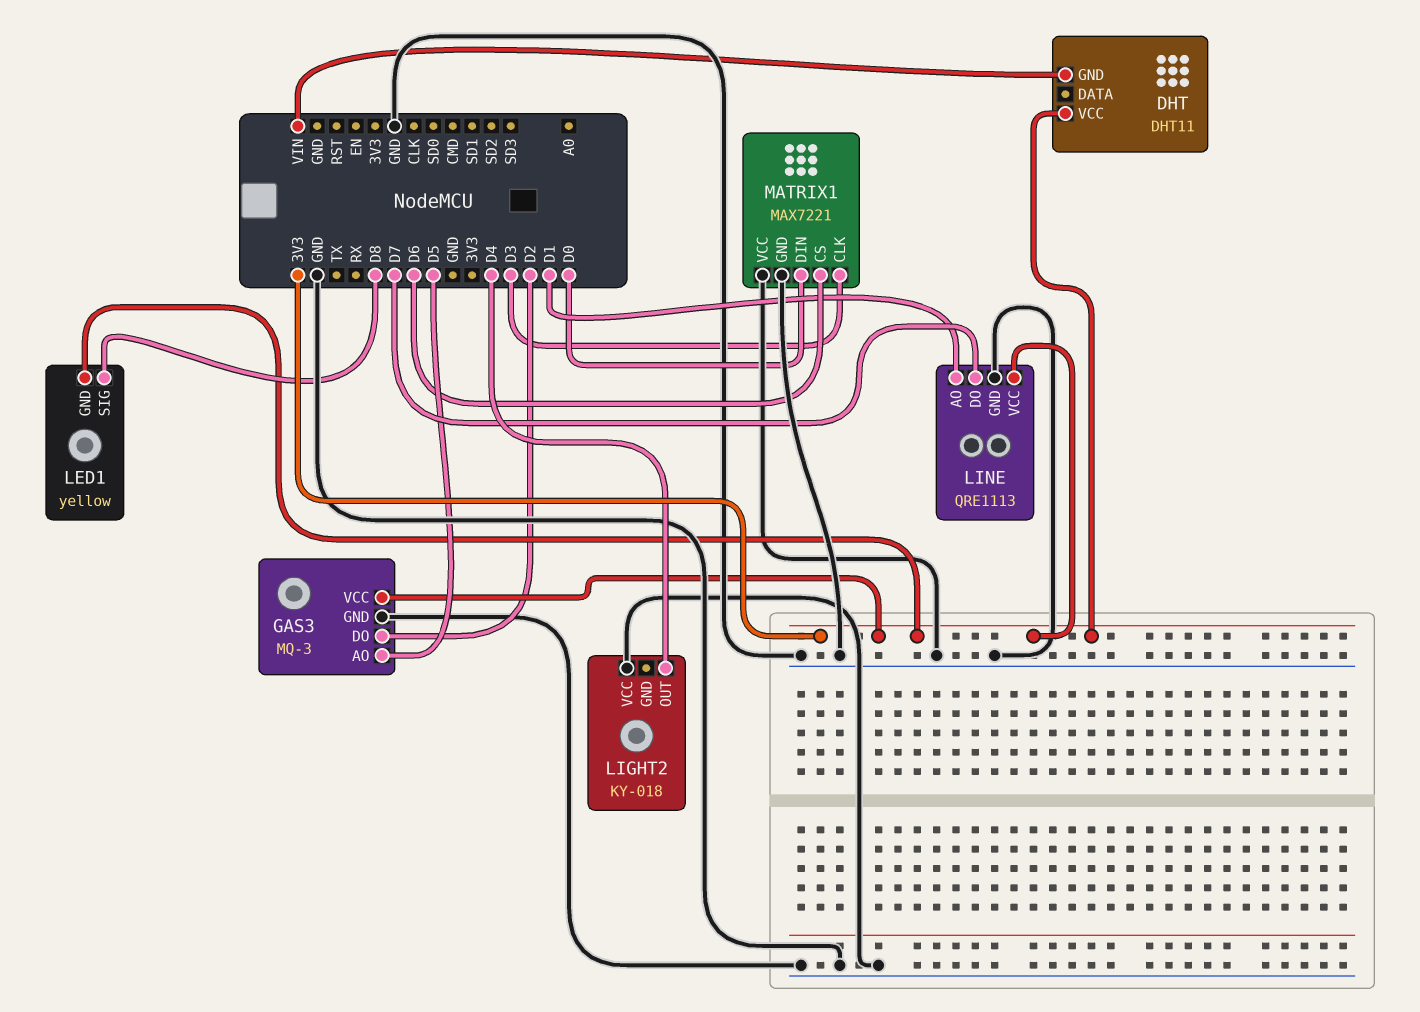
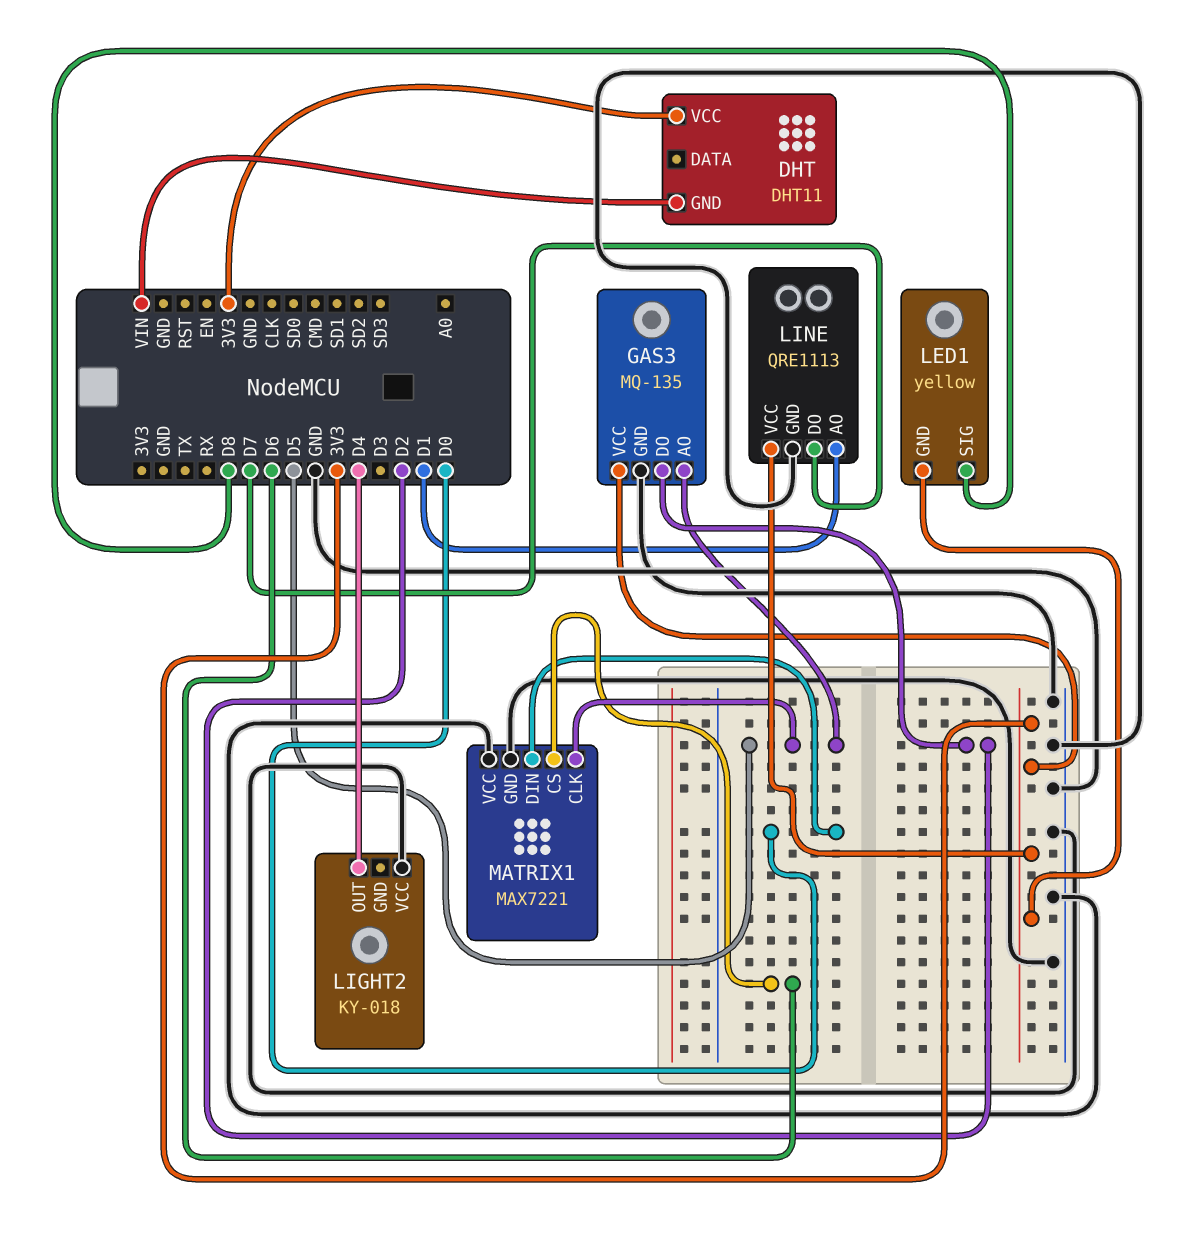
GAS3: MQ-3 -> MQ-135
MATRIX1 pin CLK: D3 -> D5

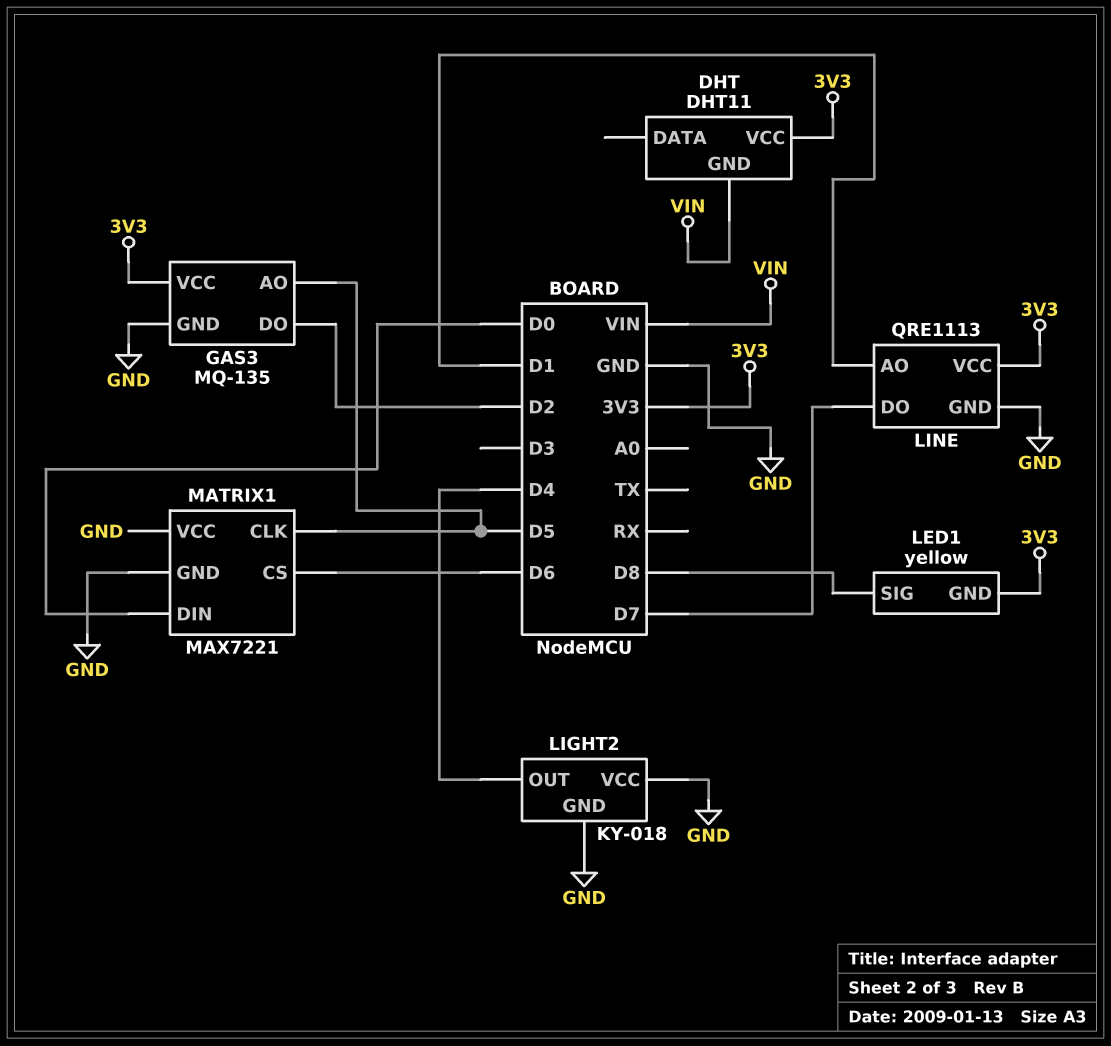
LIGHT2 pin GND: none -> GND

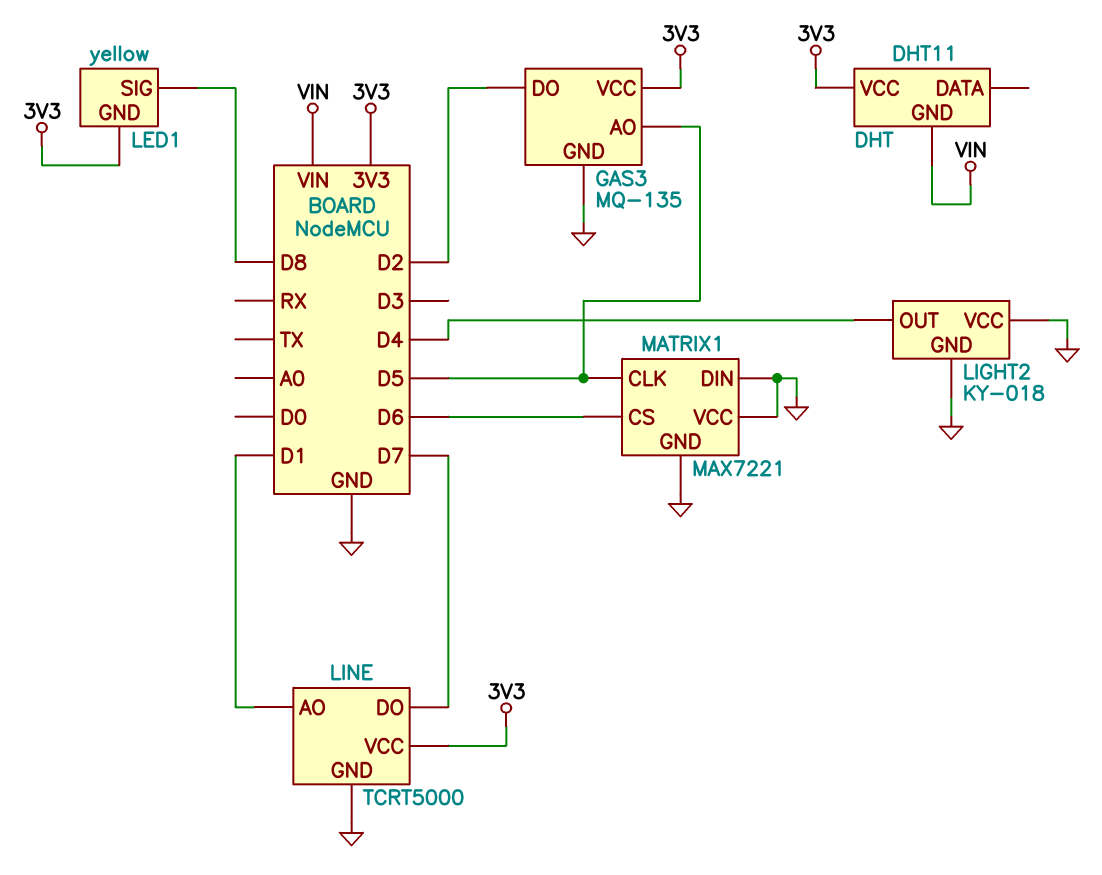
LINE: QRE1113 -> TCRT5000
MATRIX1 pin DIN: D0 -> GND

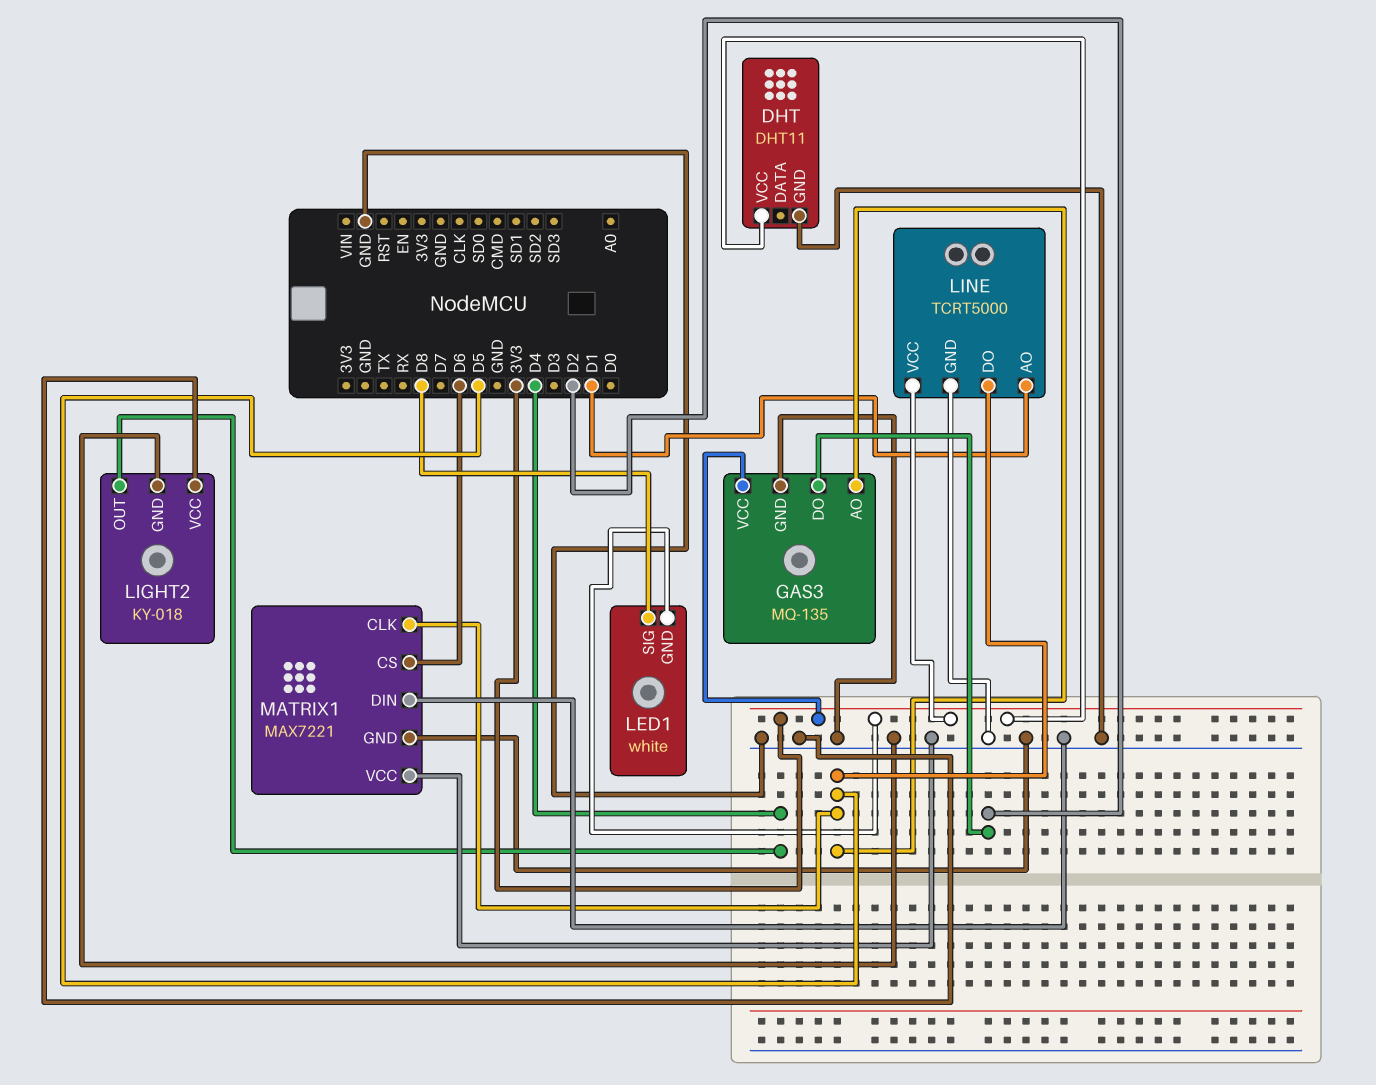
DHT pin GND: VIN -> GND
LED1: yellow -> white
LINE pin DO: D7 -> D5

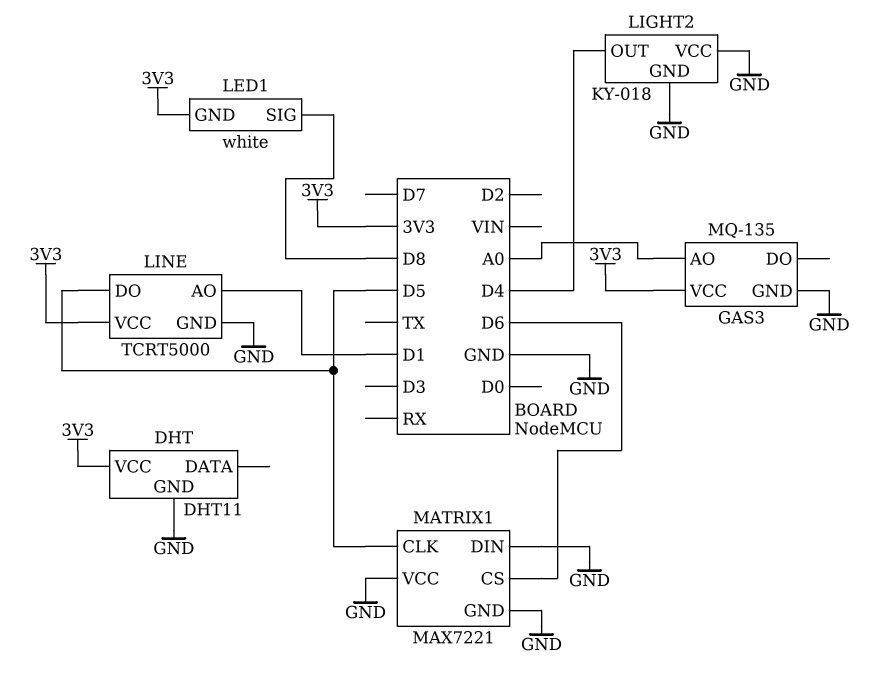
GAS3 pin AO: D5 -> A0
GAS3 pin DO: D2 -> none

